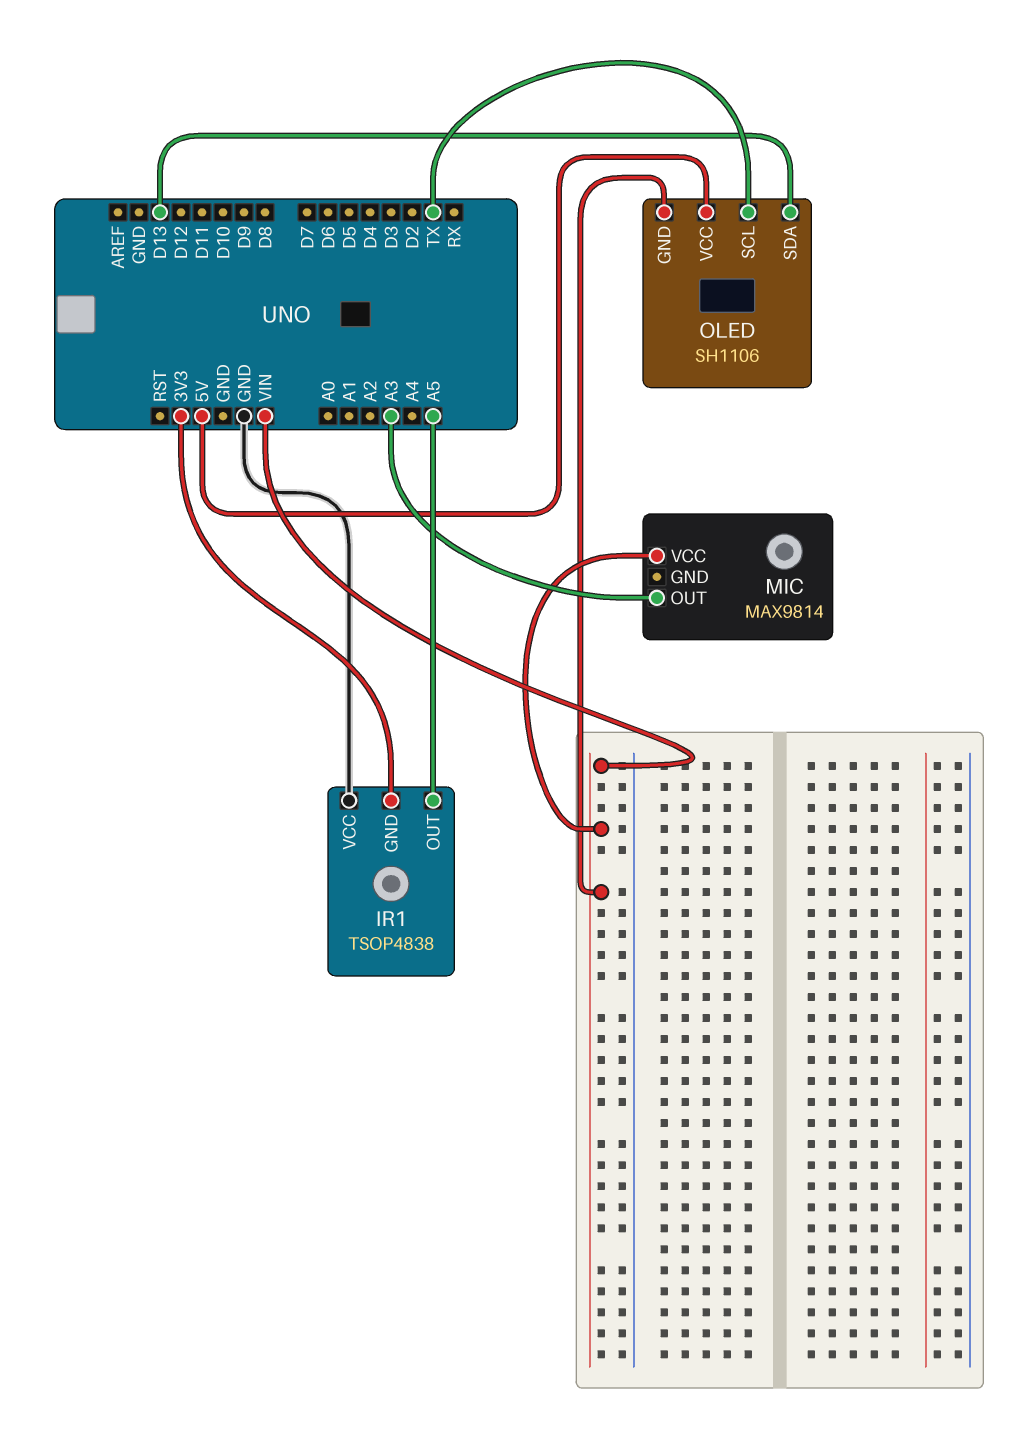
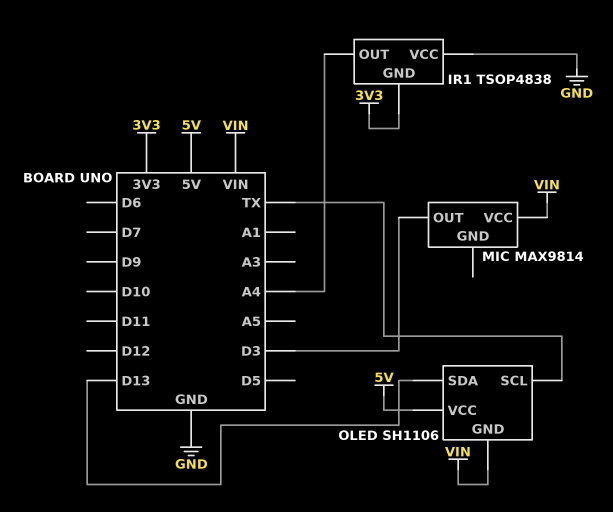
IR1 pin OUT: A5 -> A4
MIC pin OUT: A3 -> D3

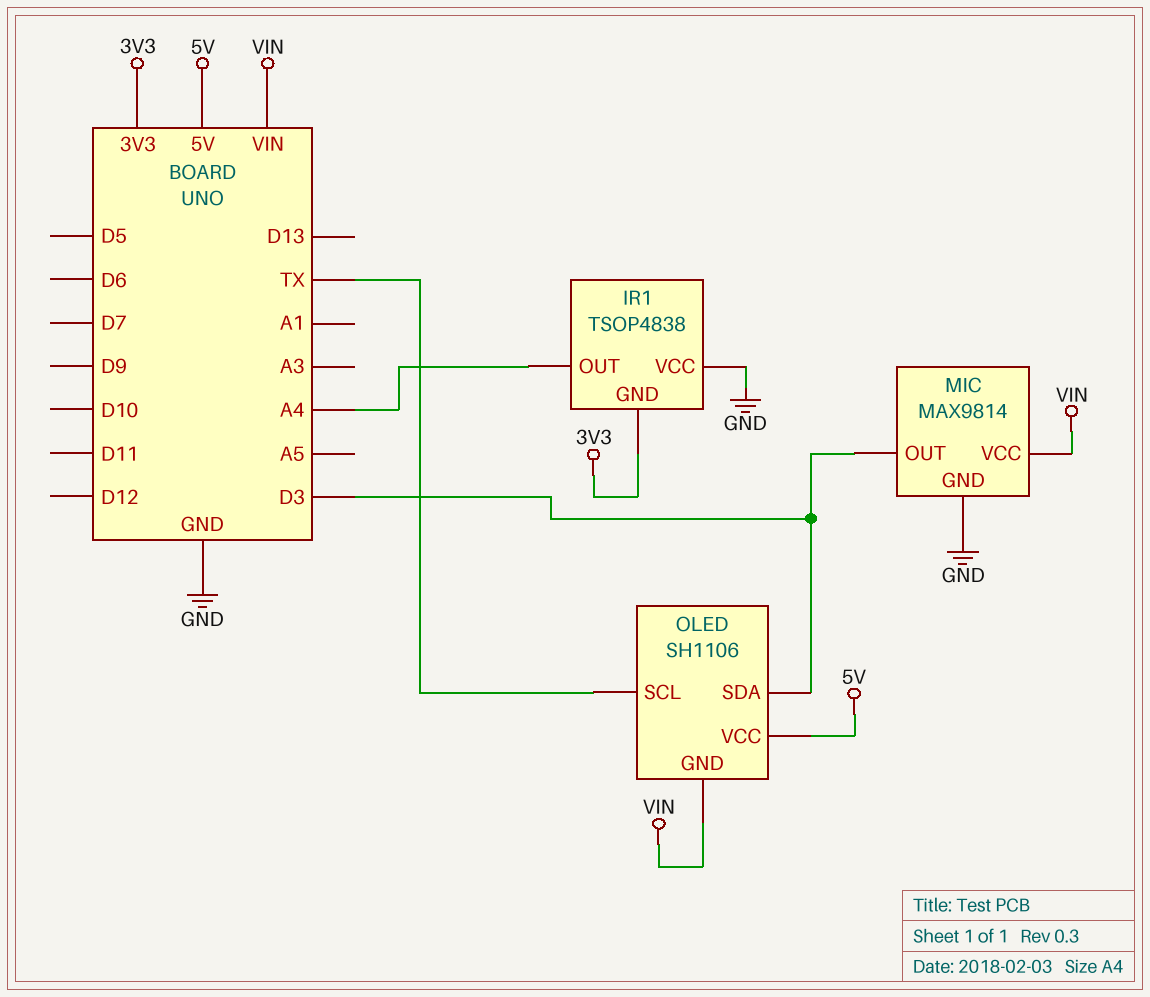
MIC pin GND: none -> GND
OLED pin SDA: D13 -> D3

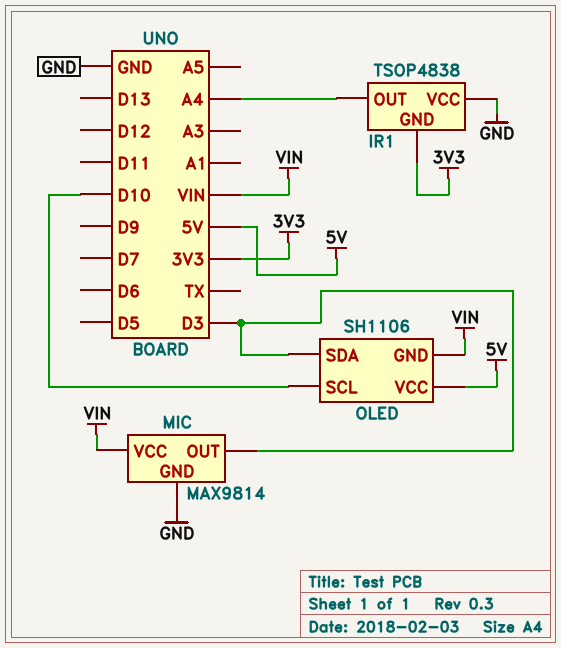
OLED pin SCL: TX -> D10

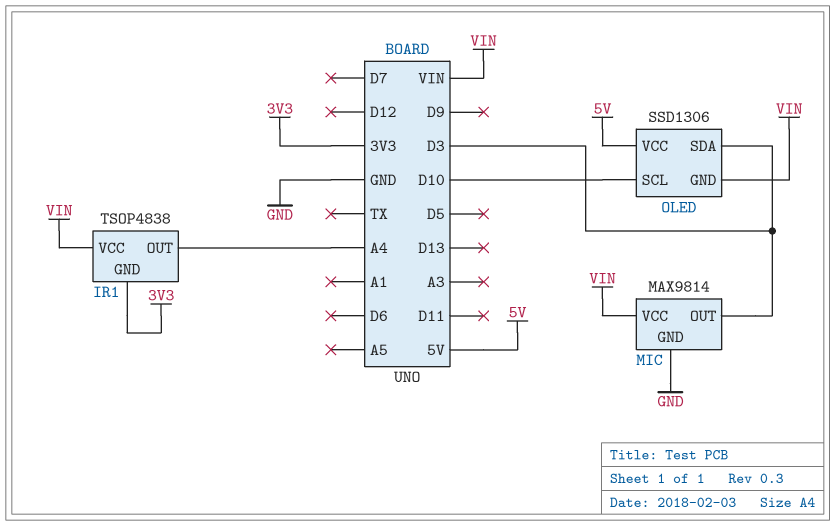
IR1 pin VCC: GND -> VIN
OLED: SH1106 -> SSD1306

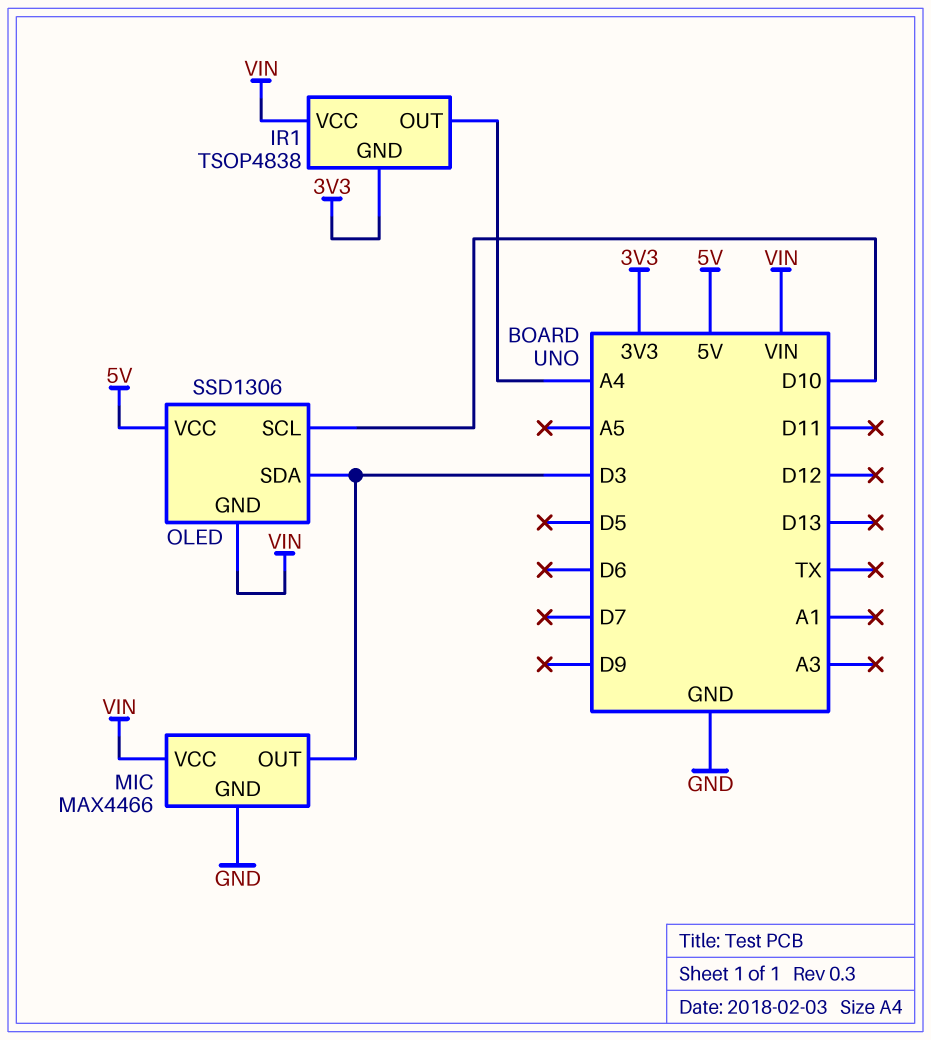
MIC: MAX9814 -> MAX4466

